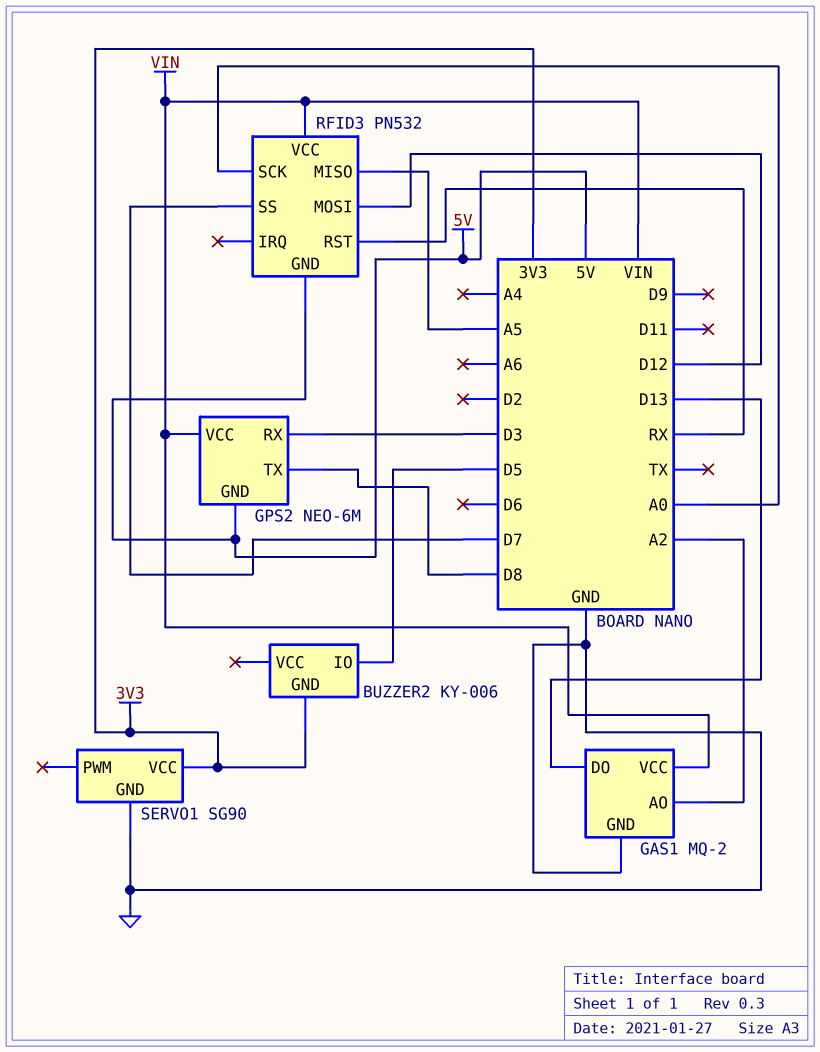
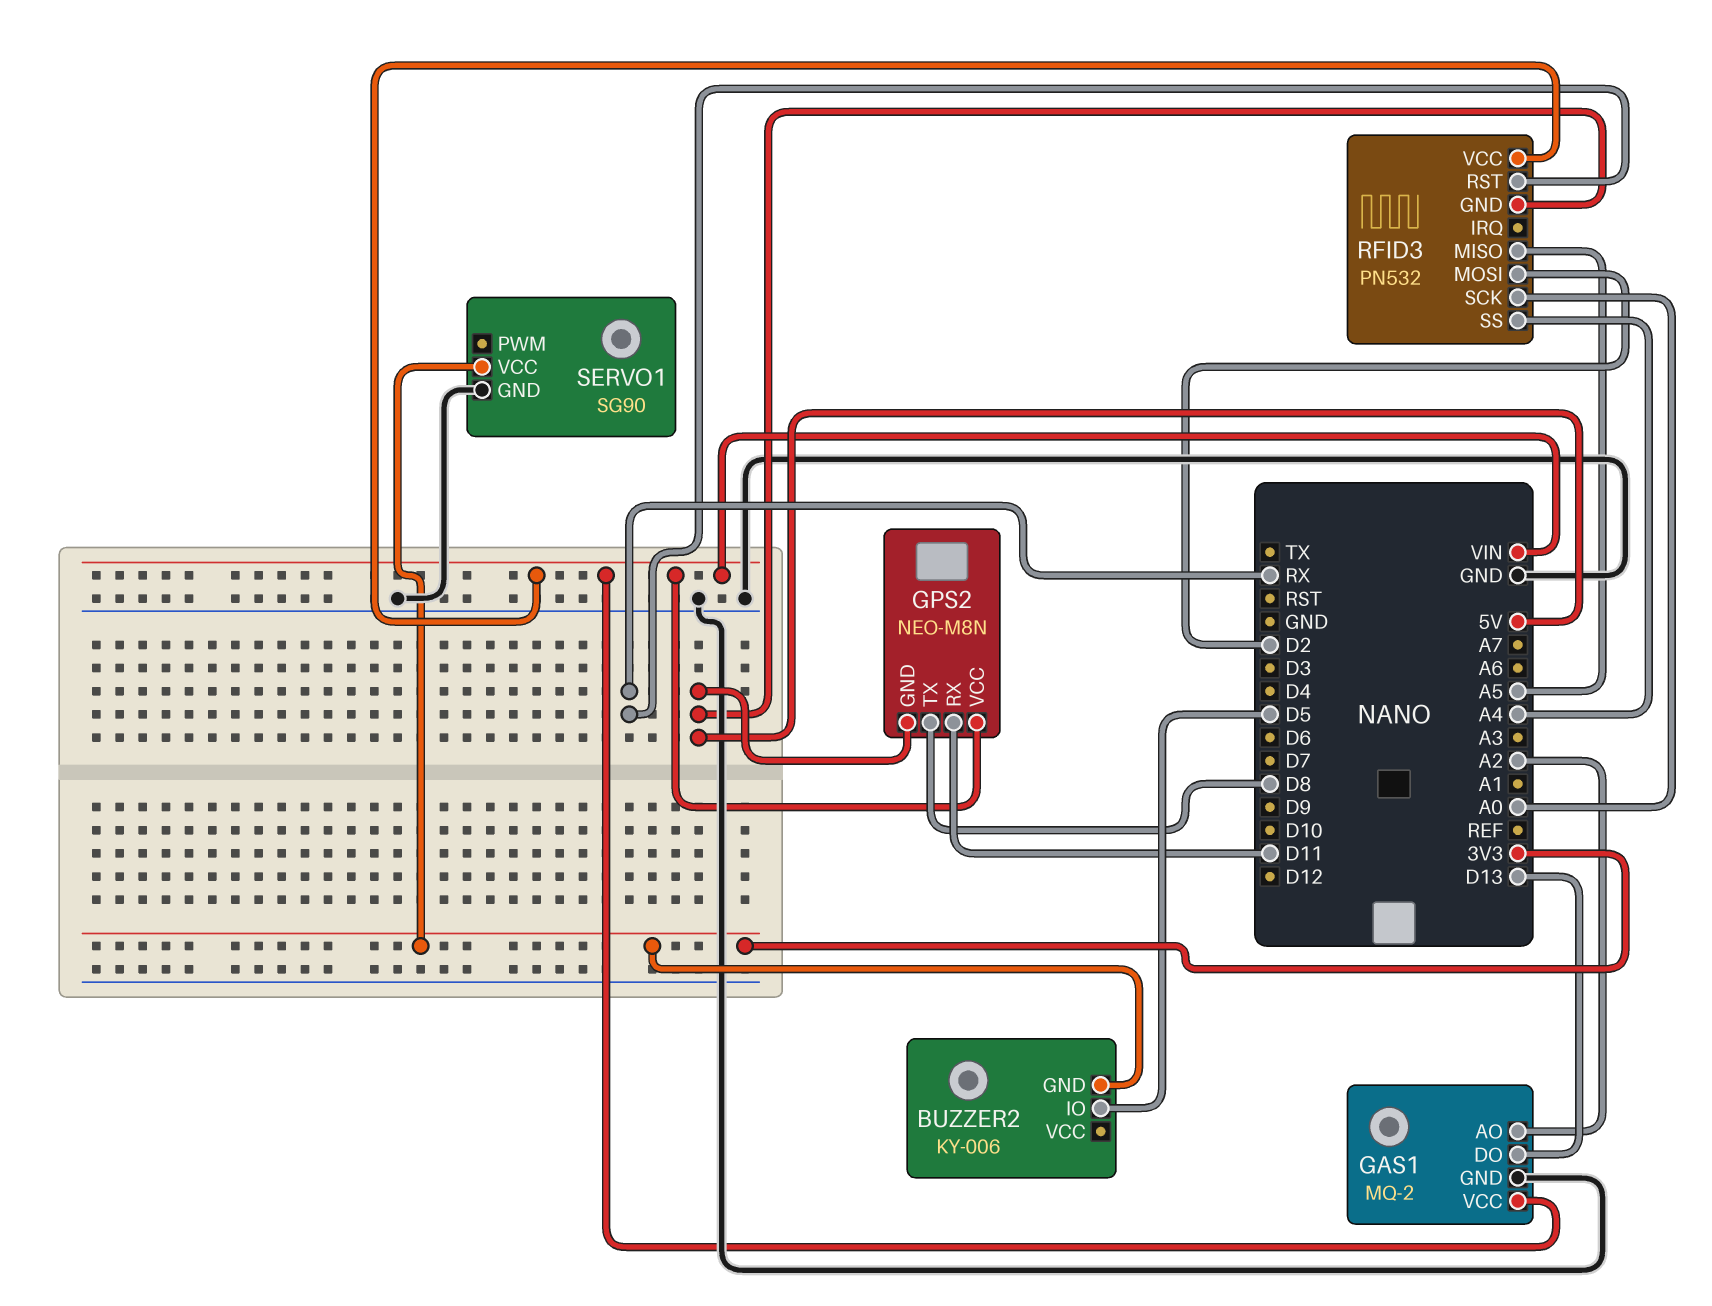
GPS2: NEO-6M -> NEO-M8N
GPS2 pin RX: D3 -> D11
RFID3 pin MOSI: D12 -> D2
RFID3 pin SS: D7 -> A4

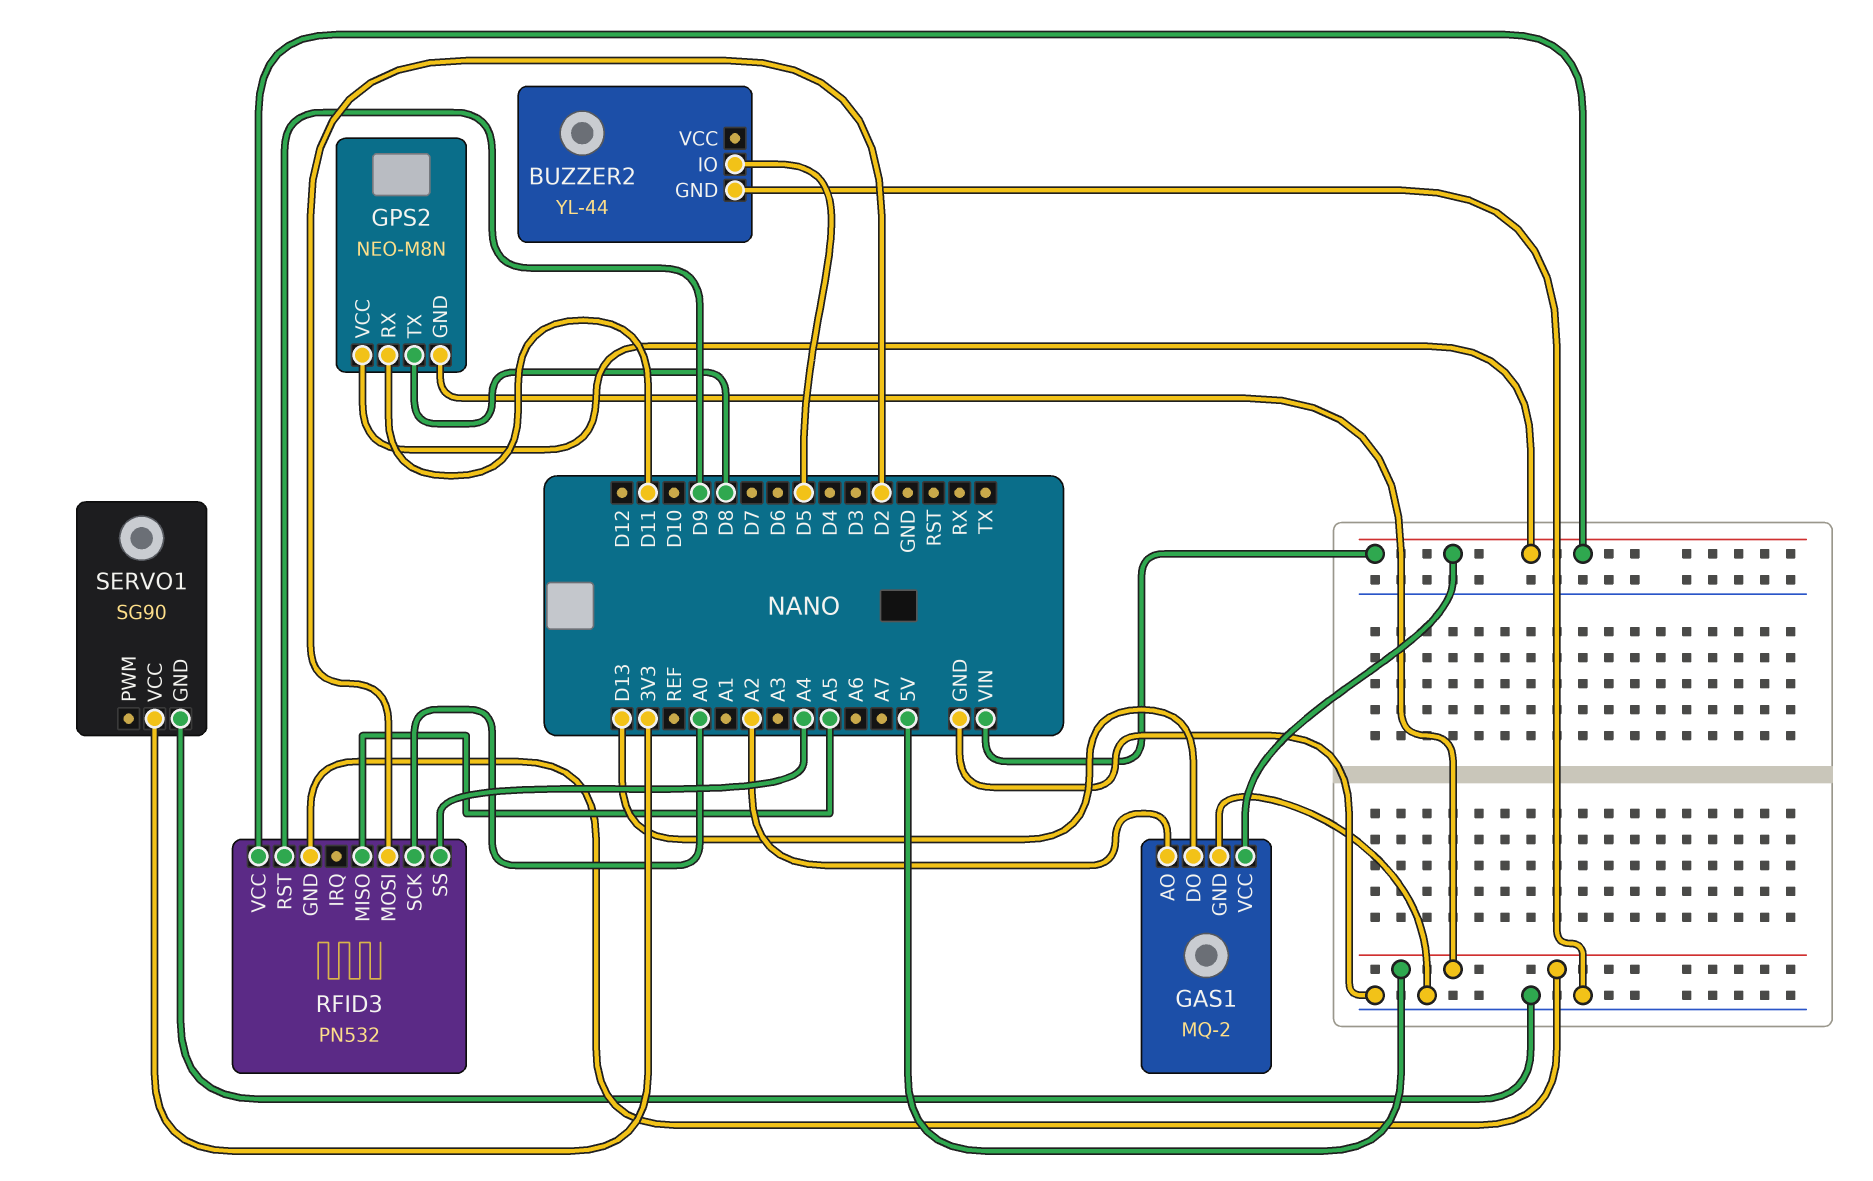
BUZZER2: KY-006 -> YL-44
BUZZER2 pin GND: 3V3 -> GND
RFID3 pin RST: RX -> D9

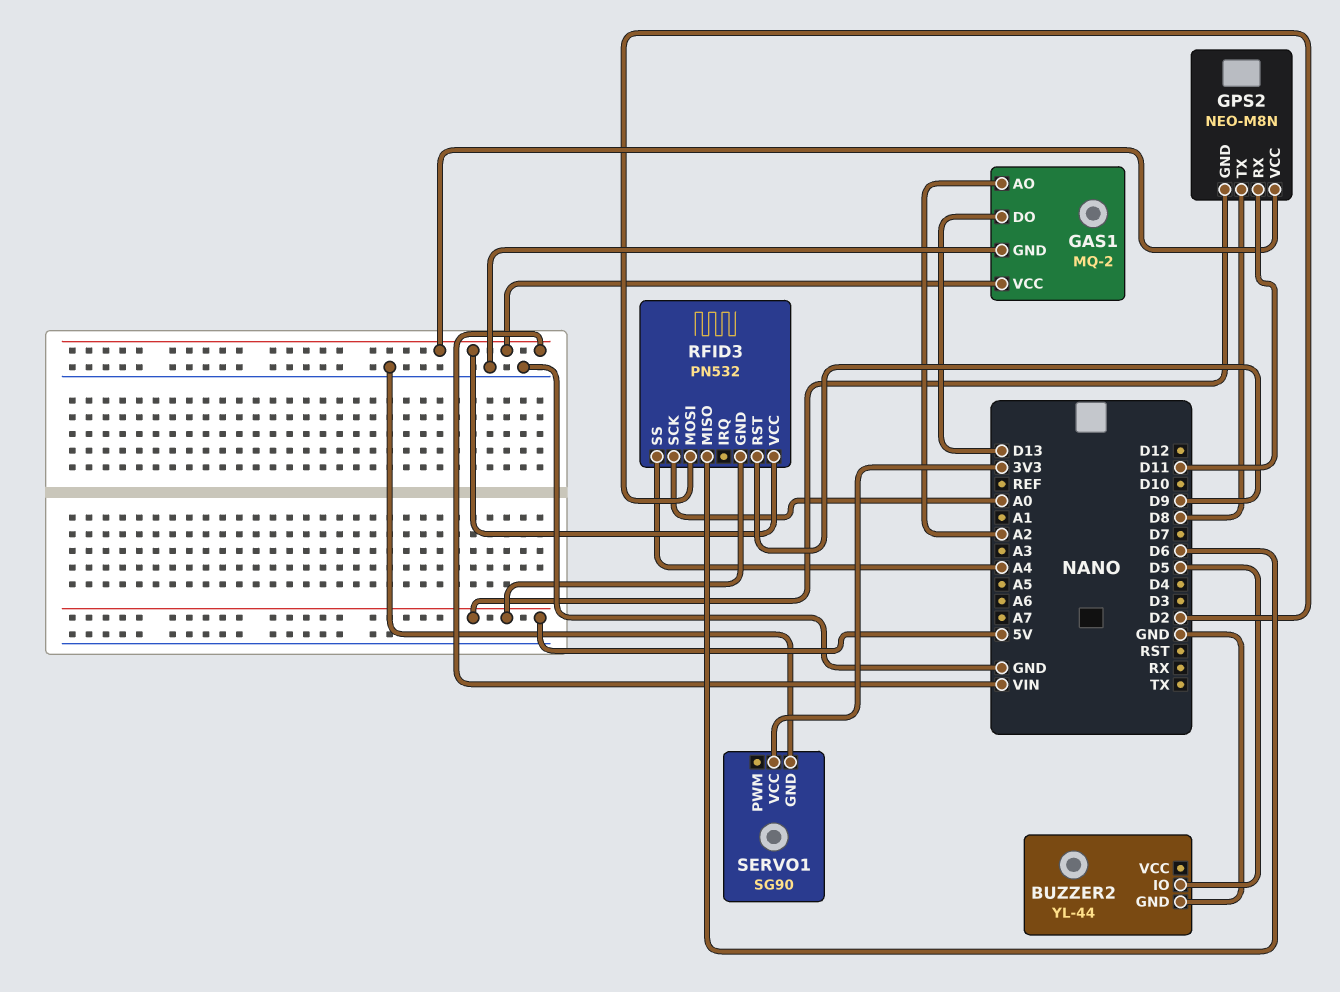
RFID3 pin MISO: A5 -> D6

